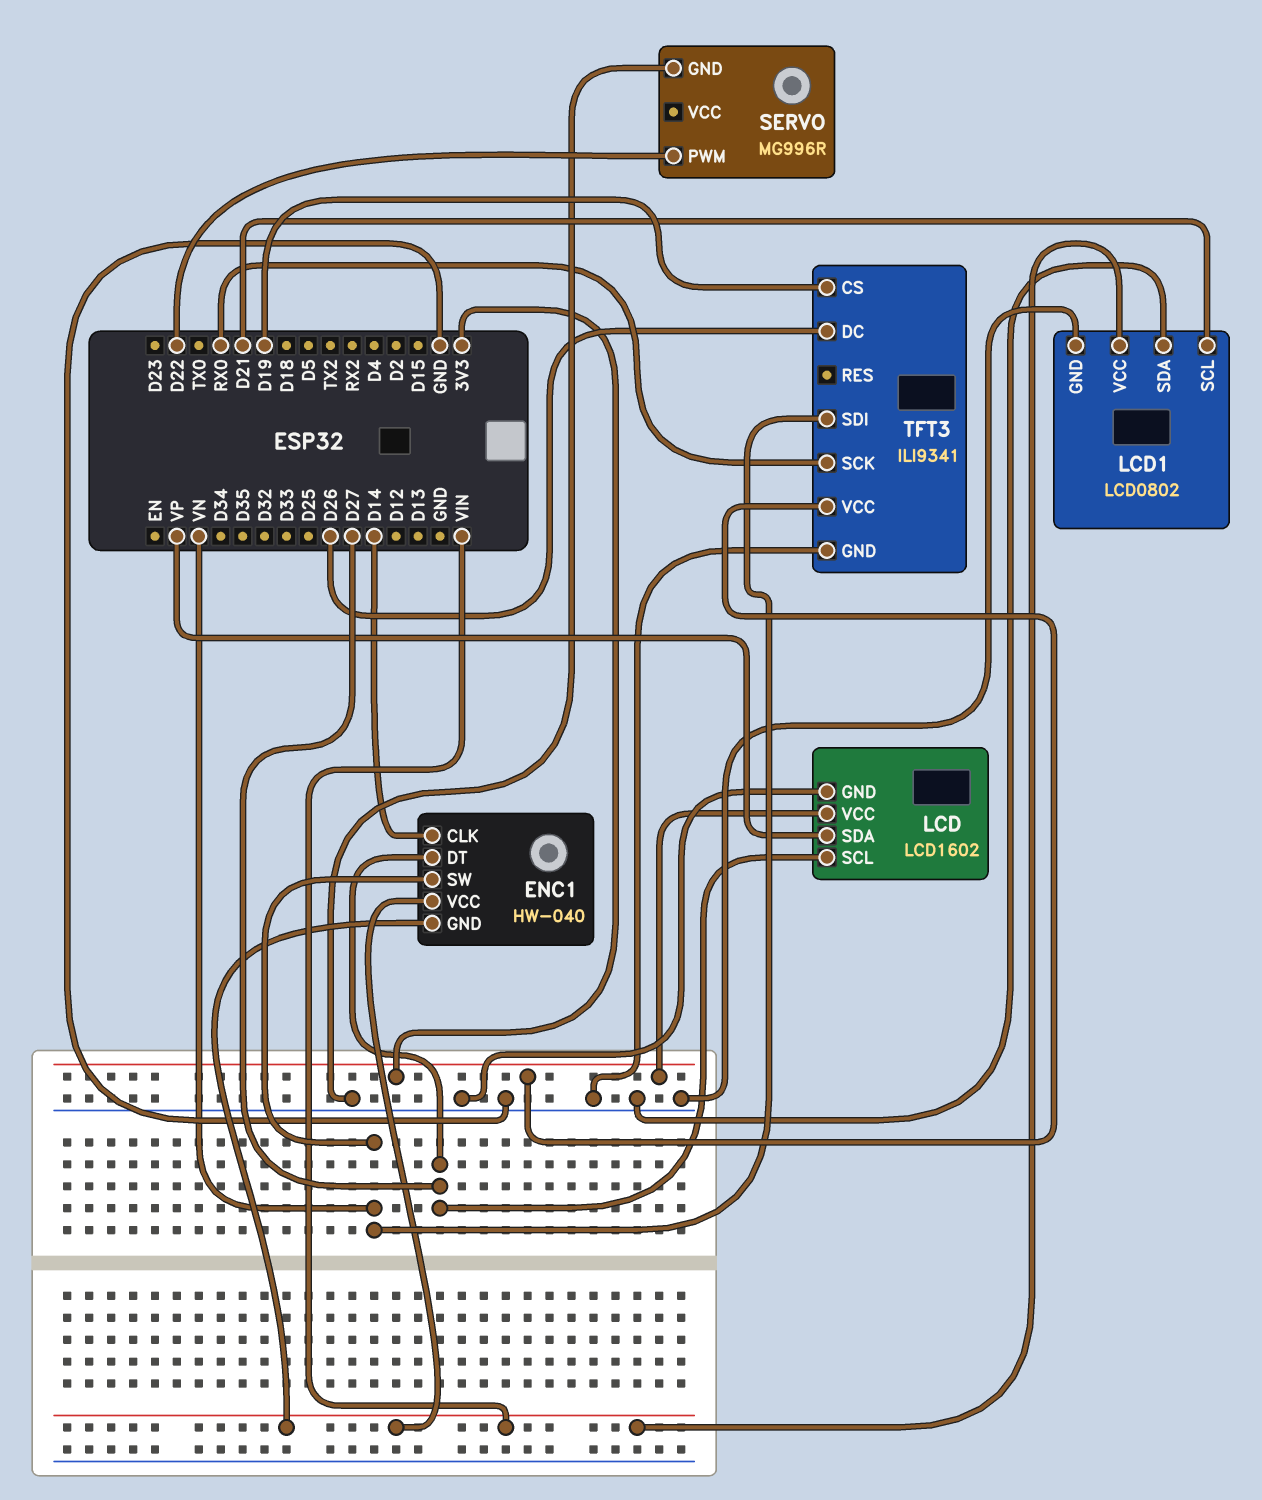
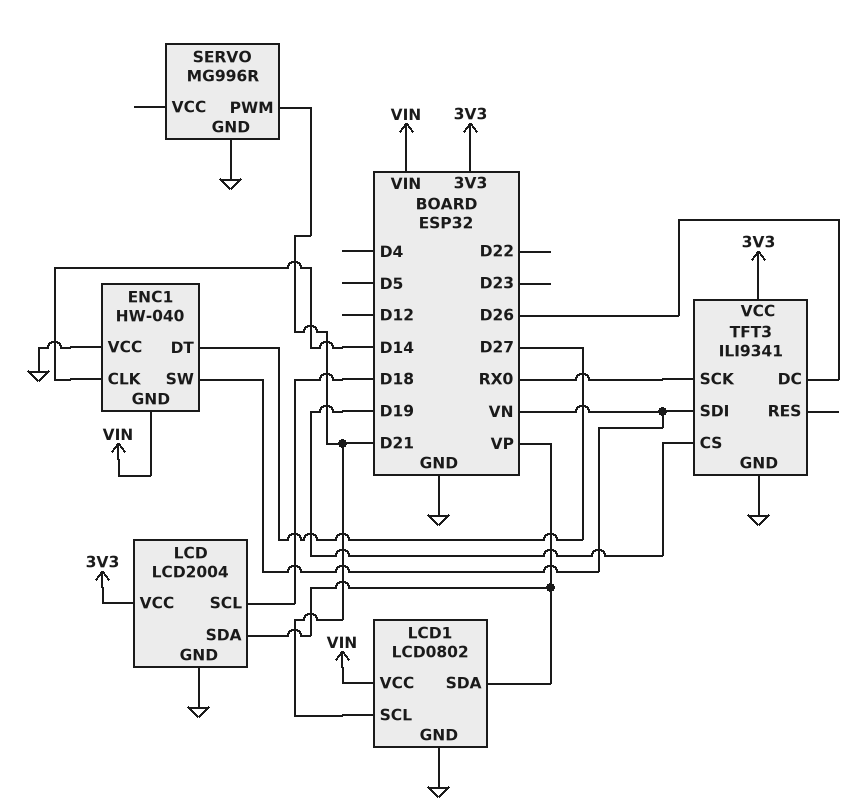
ENC1 pin VCC: VIN -> GND
LCD: LCD1602 -> LCD2004
LCD pin SCL: D27 -> D18
LCD1 pin SDA: GND -> VP
SERVO pin PWM: D22 -> D21

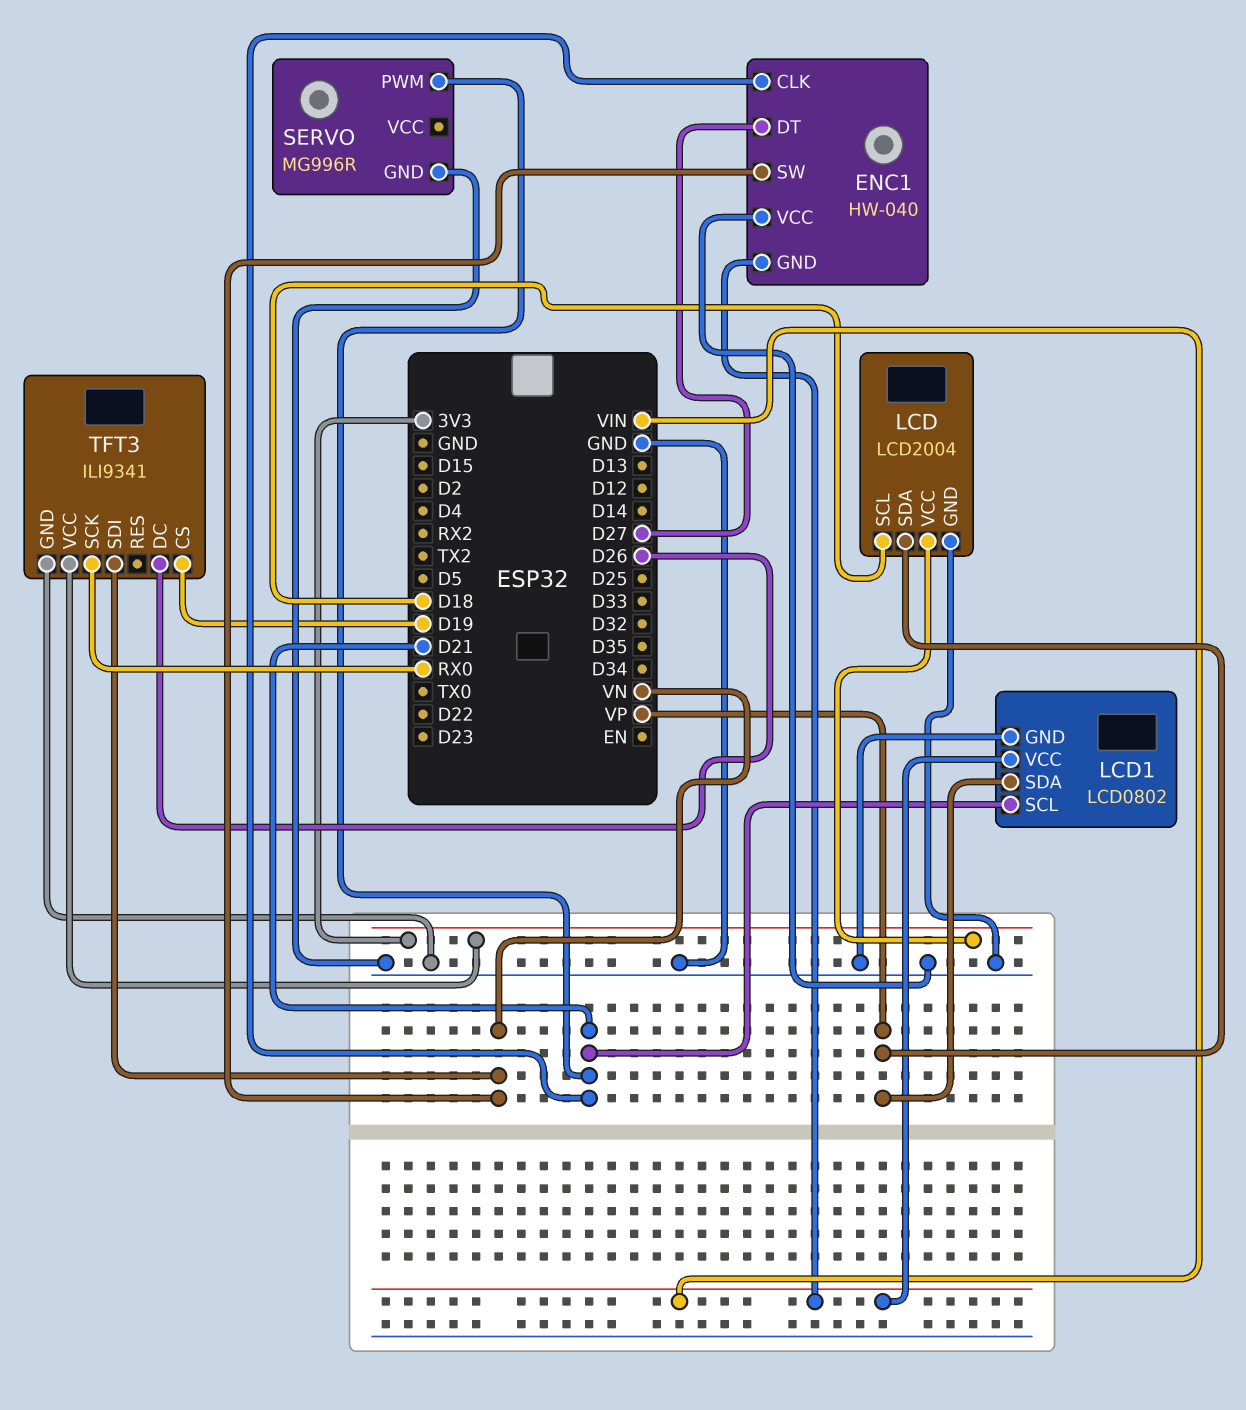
ENC1 pin CLK: D14 -> D21

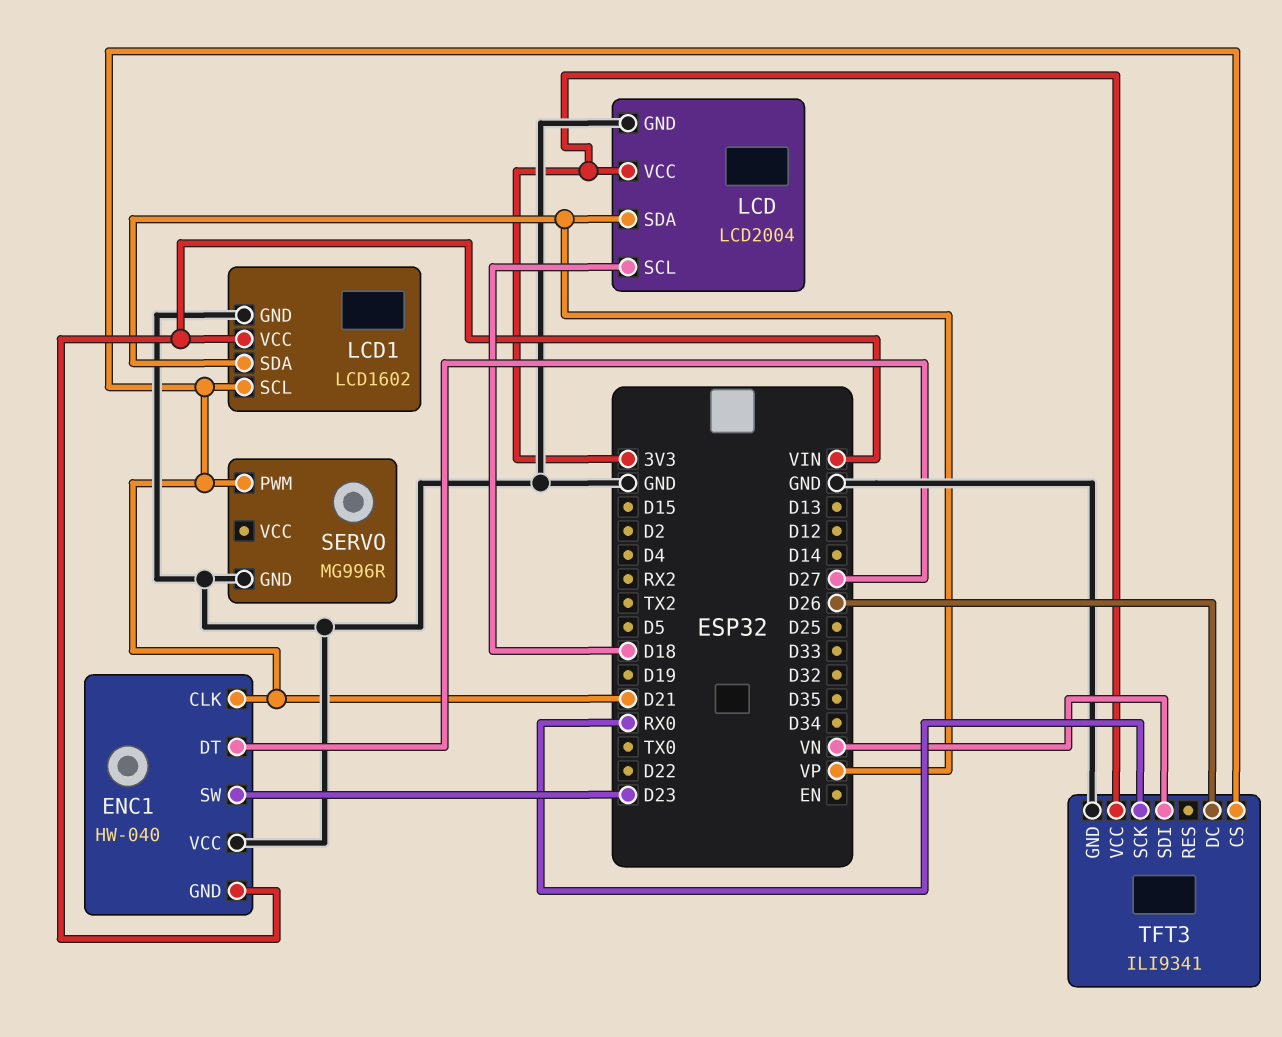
ENC1 pin SW: VN -> D23
LCD1: LCD0802 -> LCD1602
TFT3 pin CS: D19 -> D21

